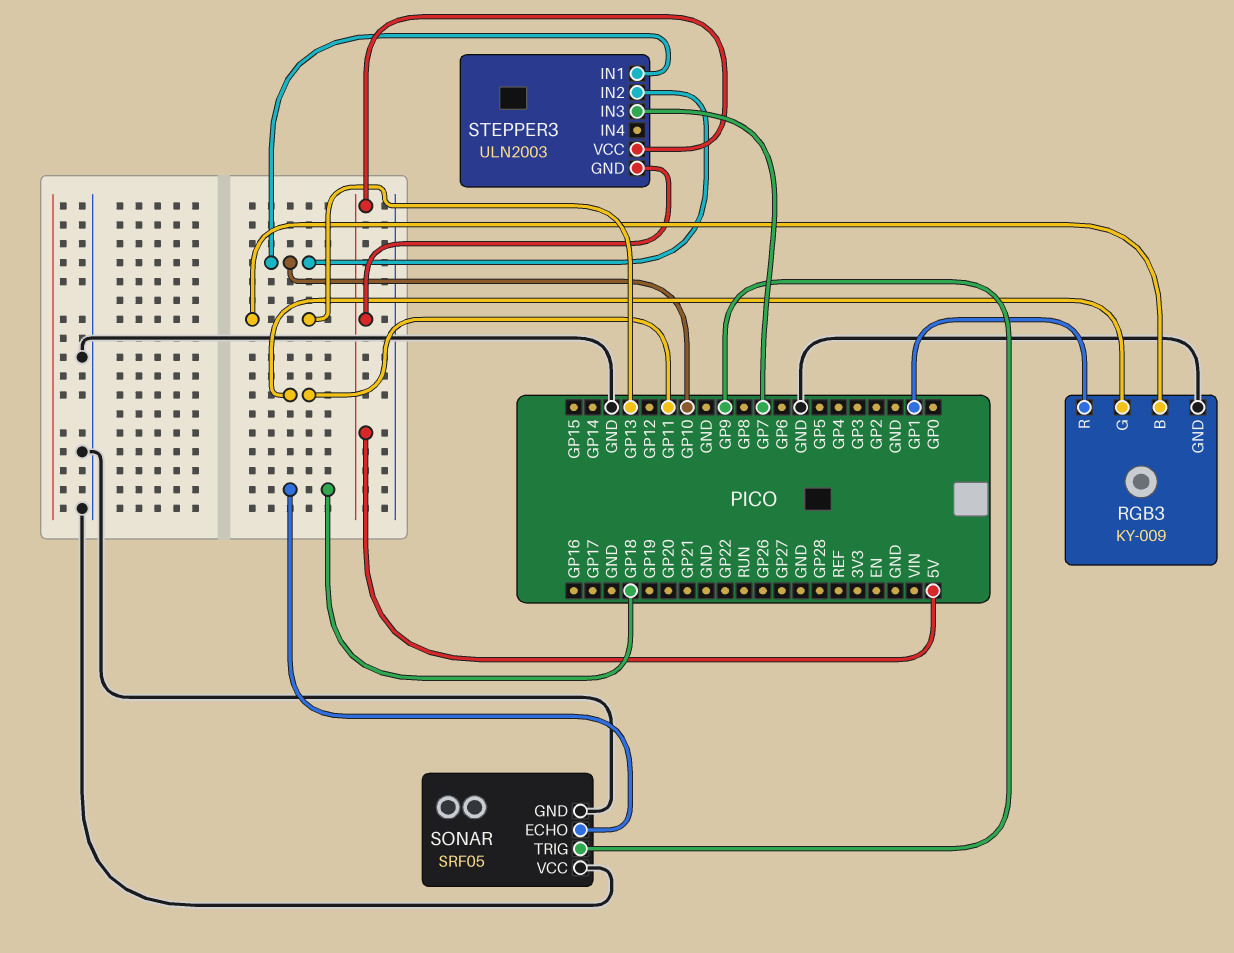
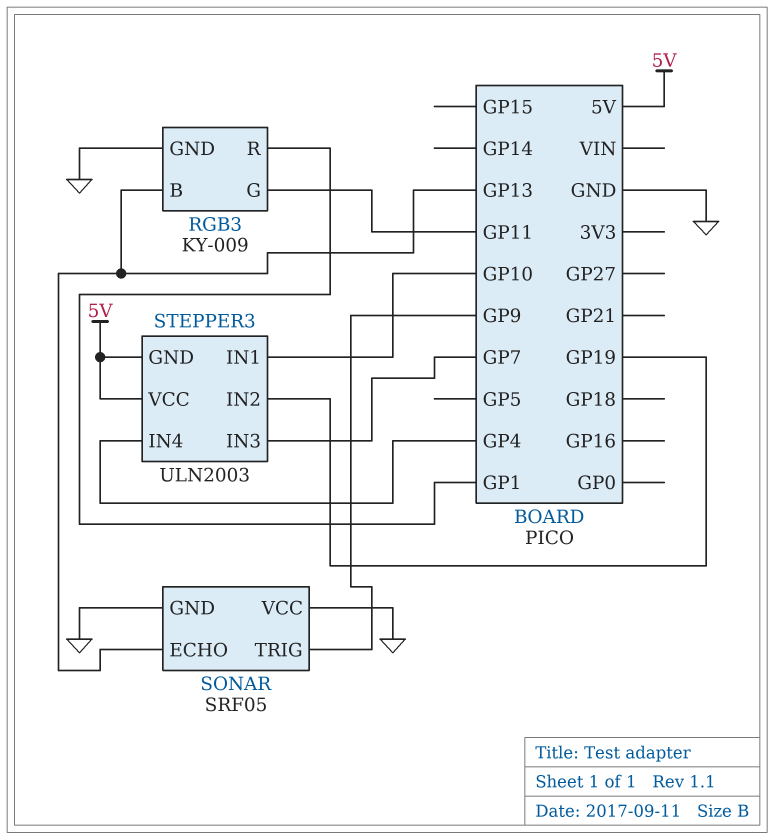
SONAR pin ECHO: GP18 -> GP13
STEPPER3 pin IN2: GP10 -> GP19
STEPPER3 pin IN4: none -> GP4

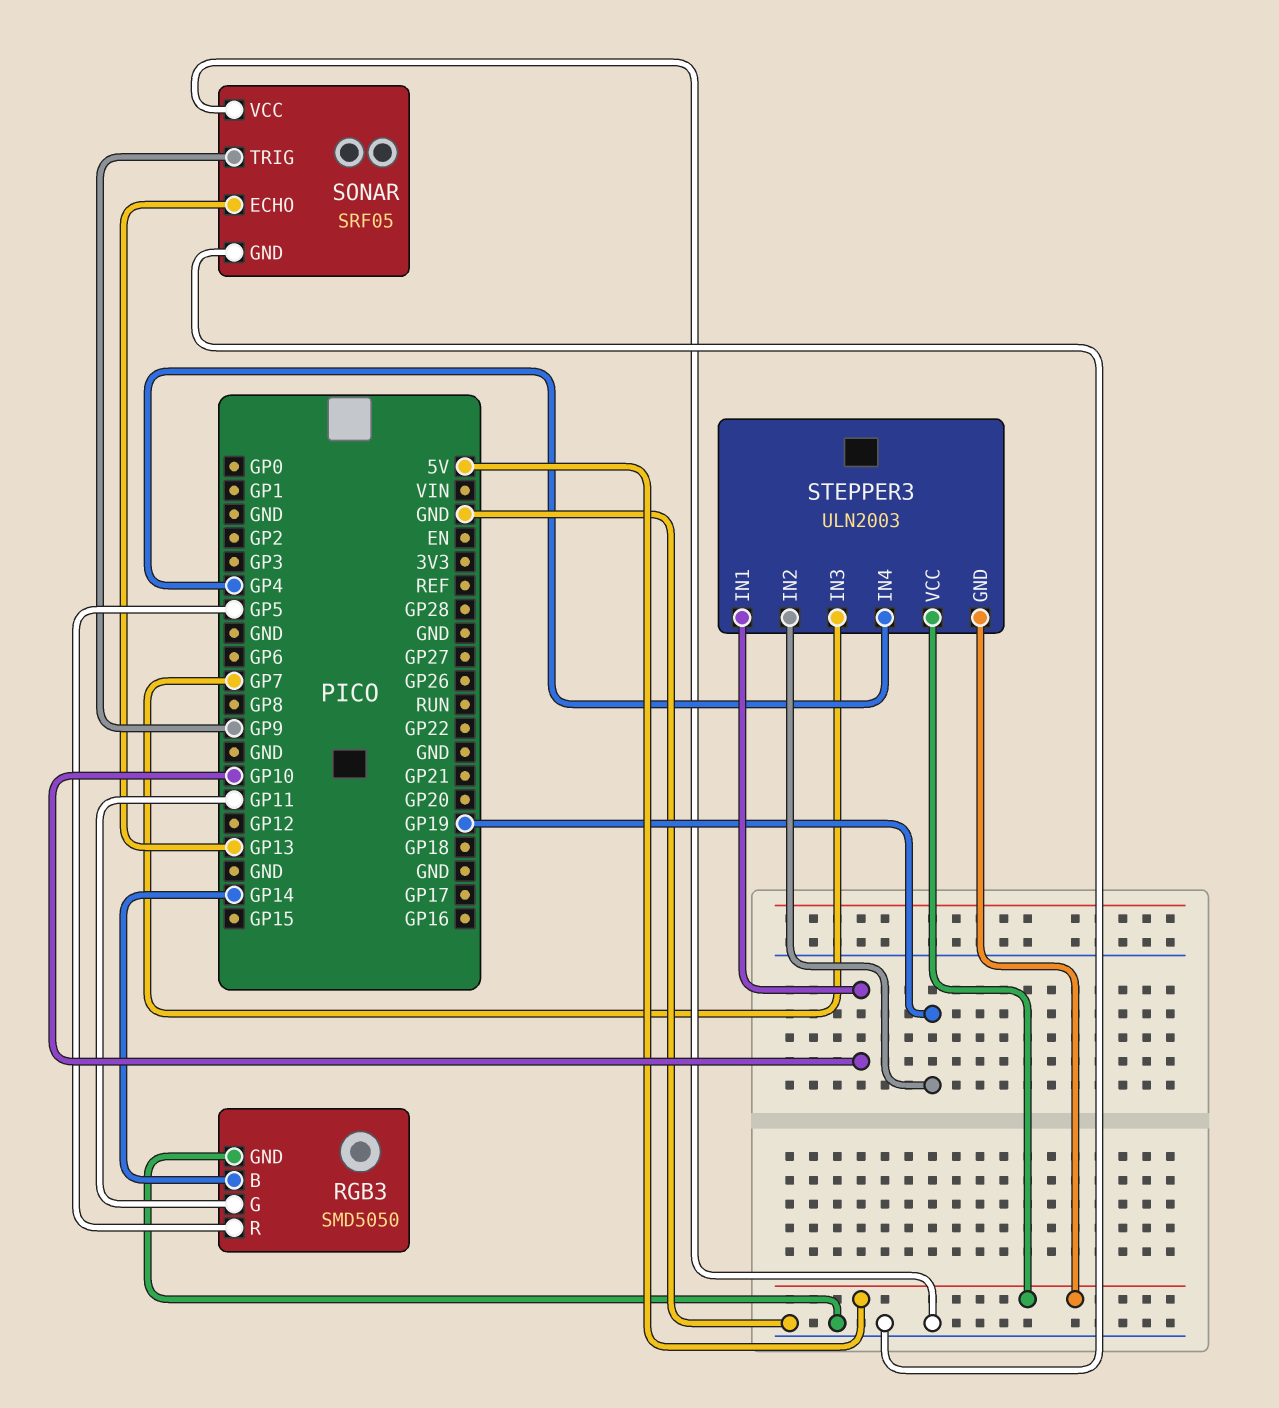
RGB3: KY-009 -> SMD5050
RGB3 pin B: GP13 -> GP14
RGB3 pin R: GP1 -> GP5

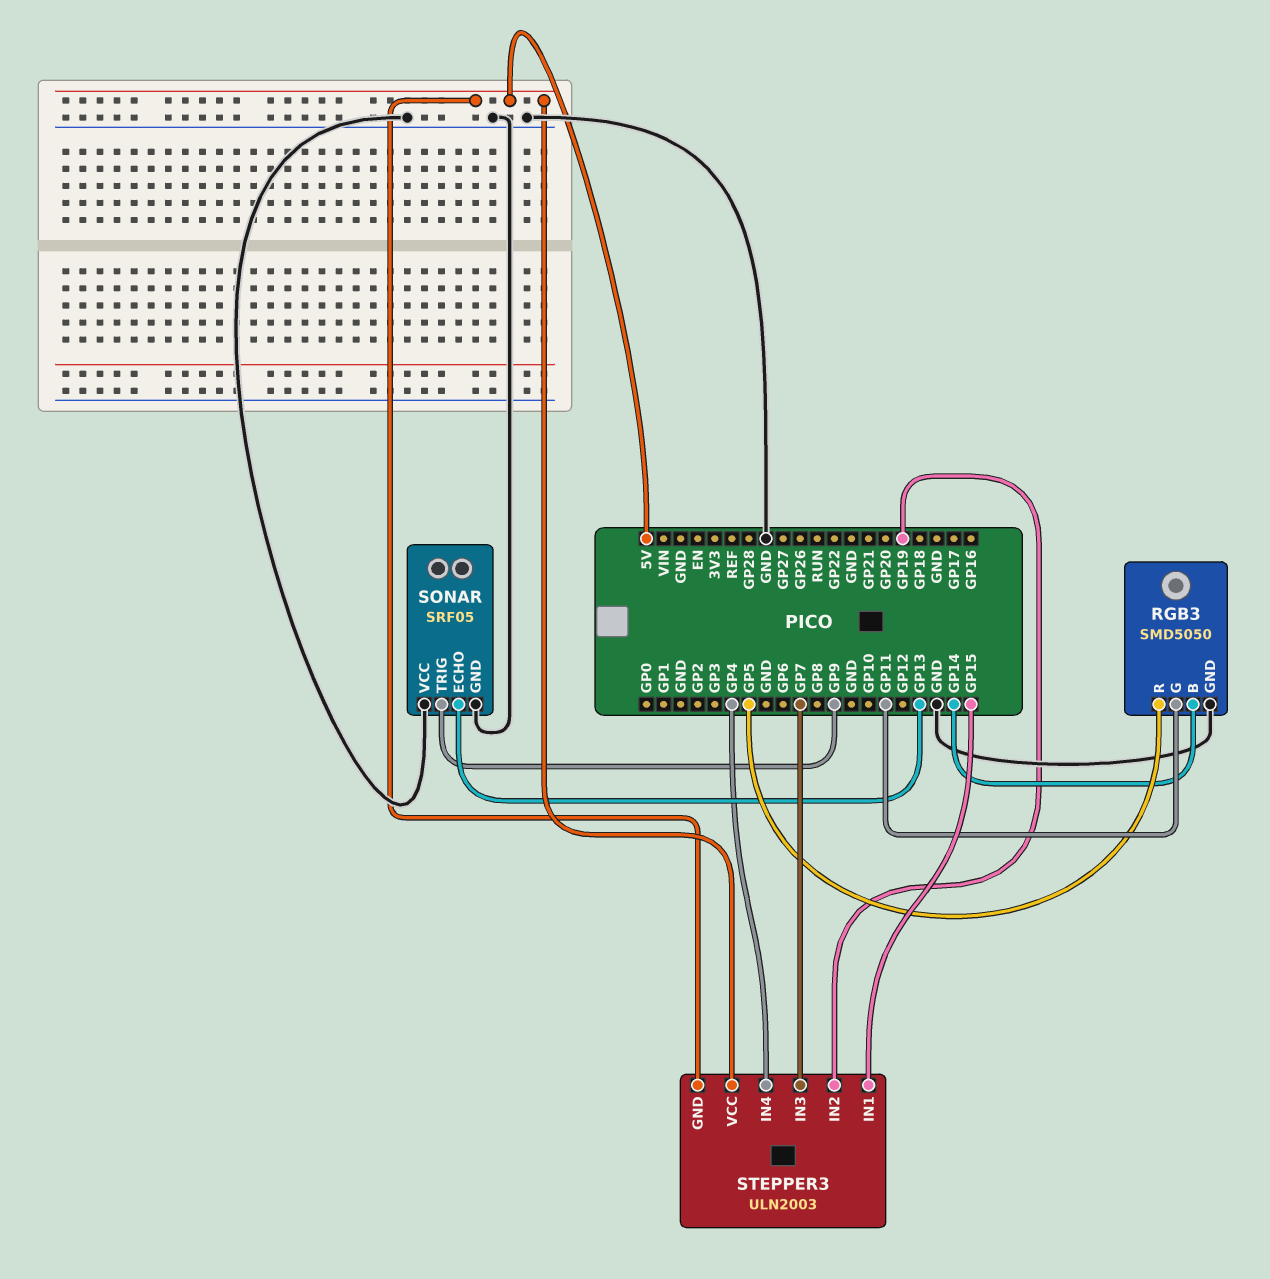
STEPPER3 pin IN1: GP10 -> GP15

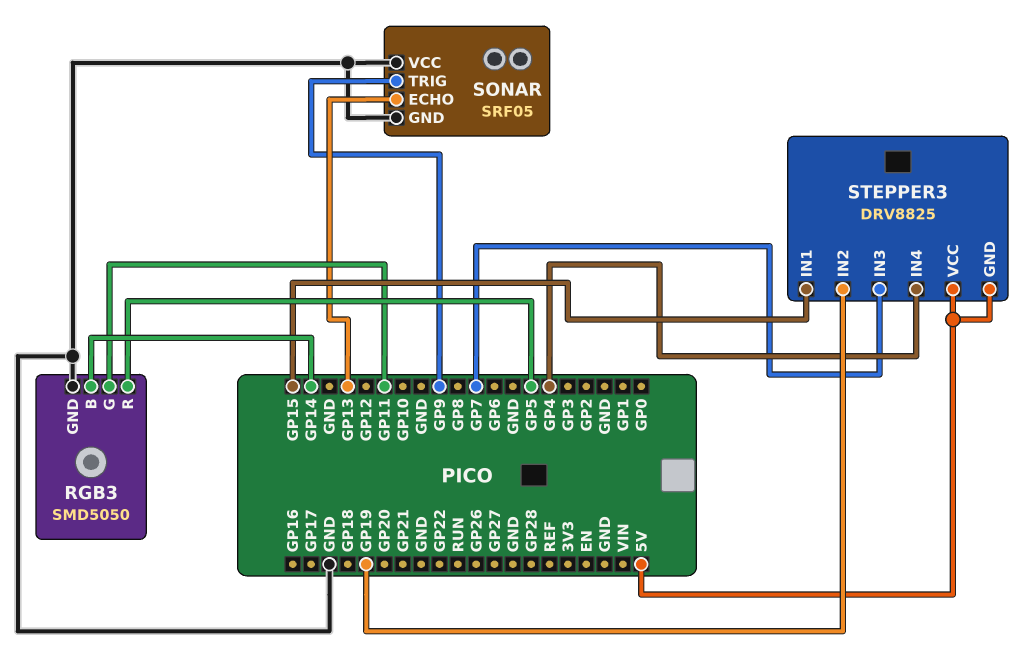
STEPPER3: ULN2003 -> DRV8825

